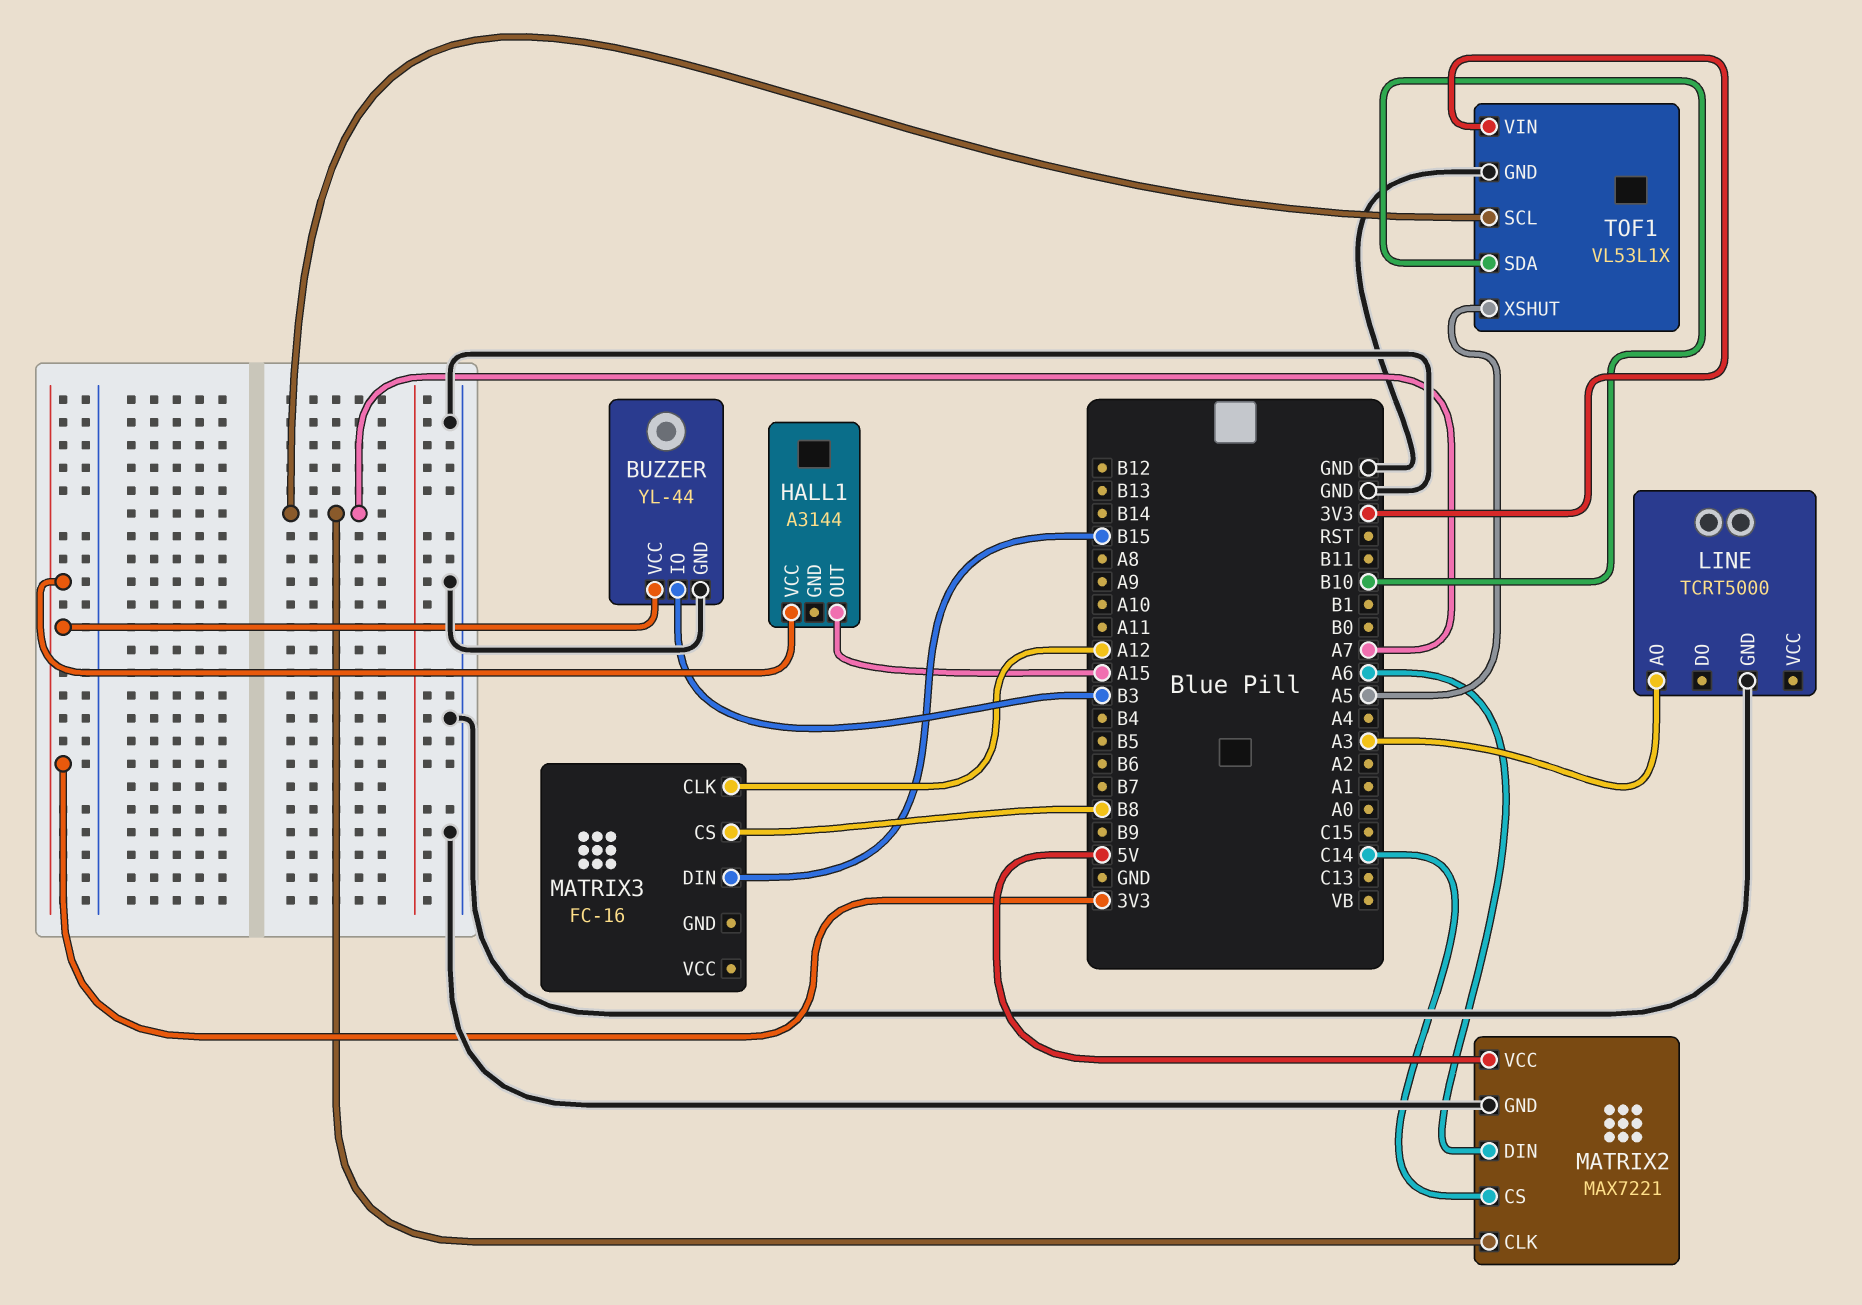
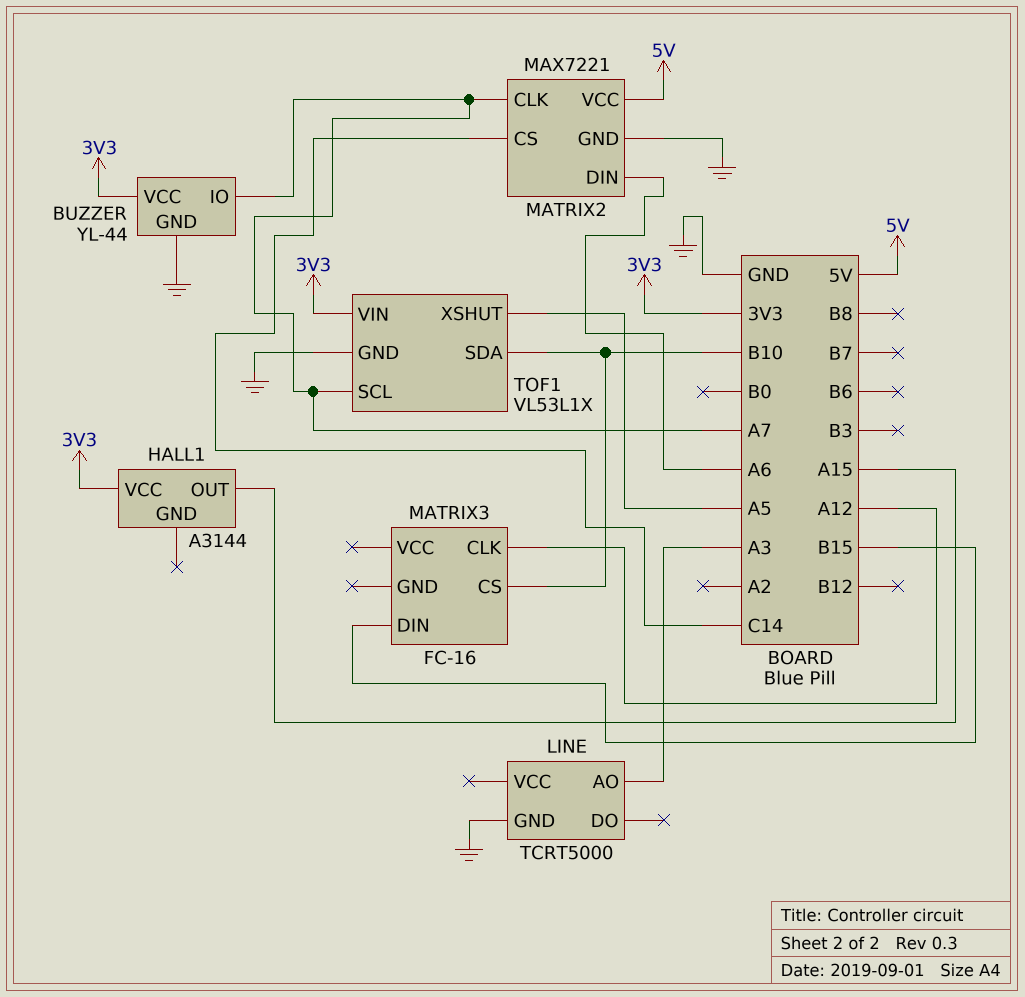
BUZZER pin IO: B3 -> A7
MATRIX3 pin CS: B8 -> B10

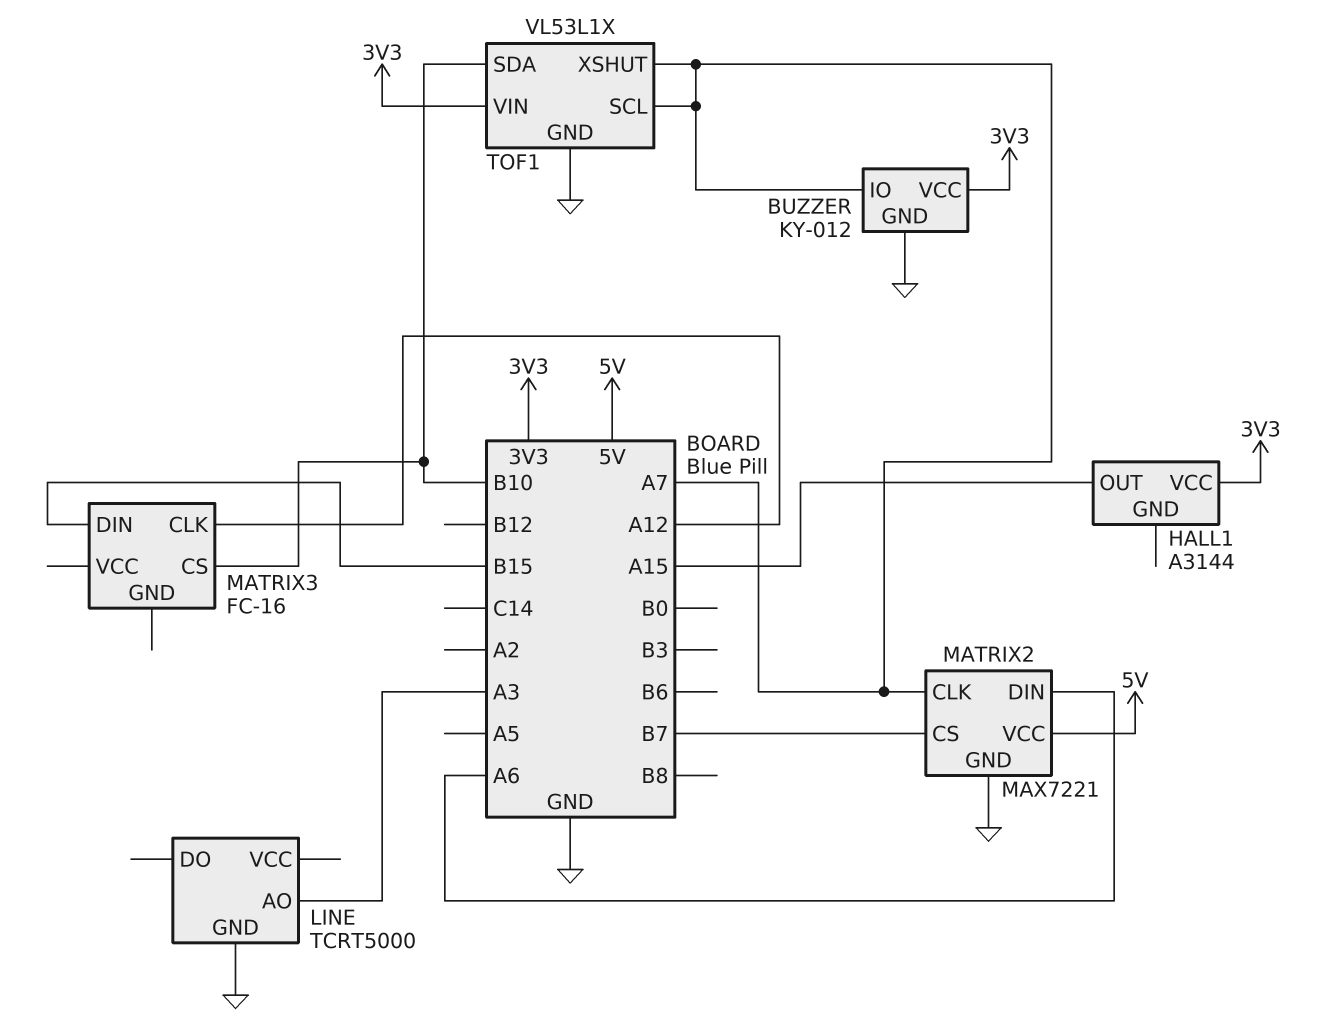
BUZZER: YL-44 -> KY-012
MATRIX2 pin CS: C14 -> B7
TOF1 pin XSHUT: A5 -> A7

